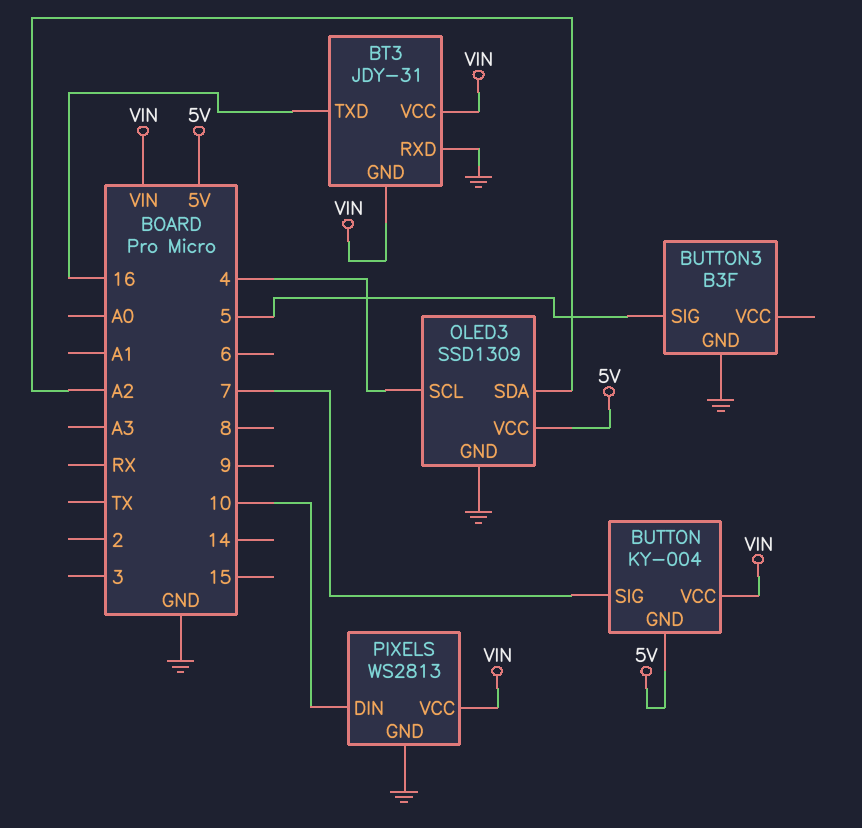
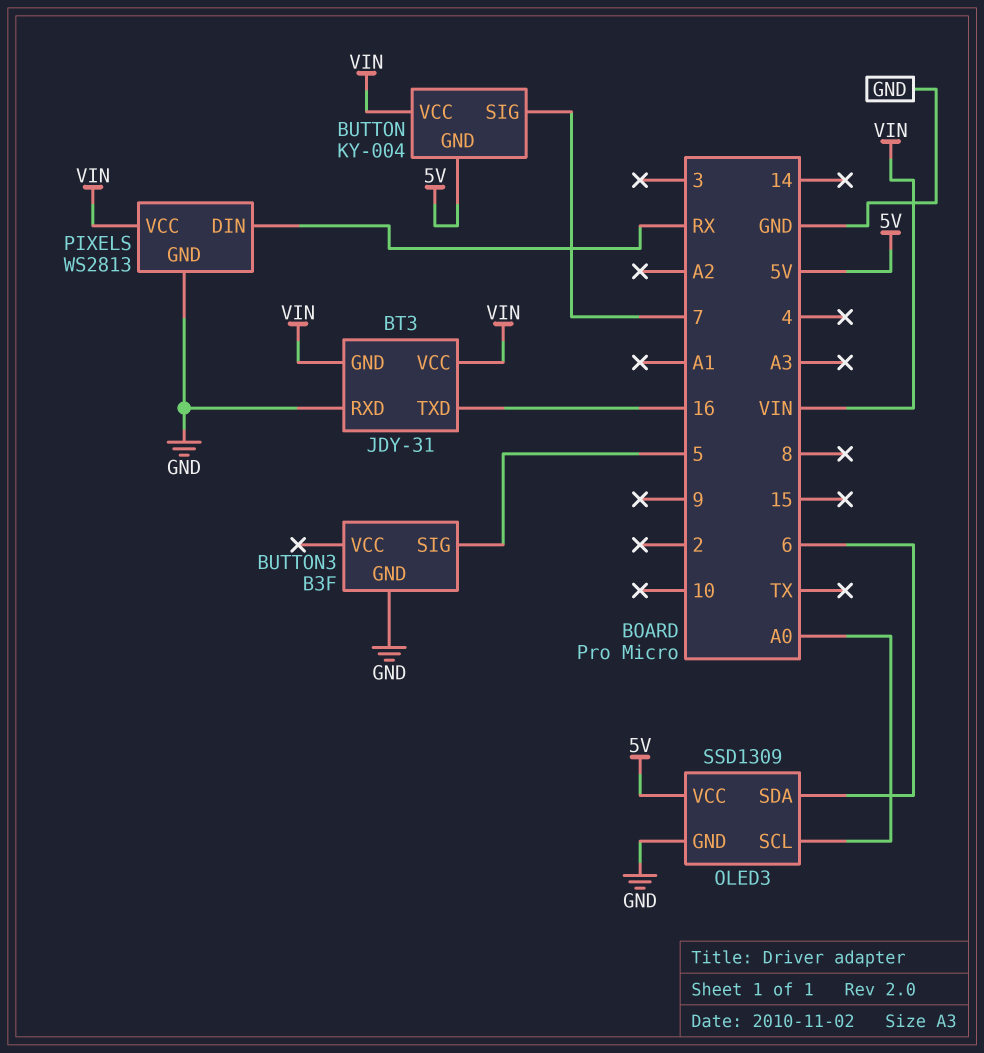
OLED3 pin SCL: 4 -> A0
OLED3 pin SDA: A2 -> 6
PIXELS pin DIN: 10 -> RX

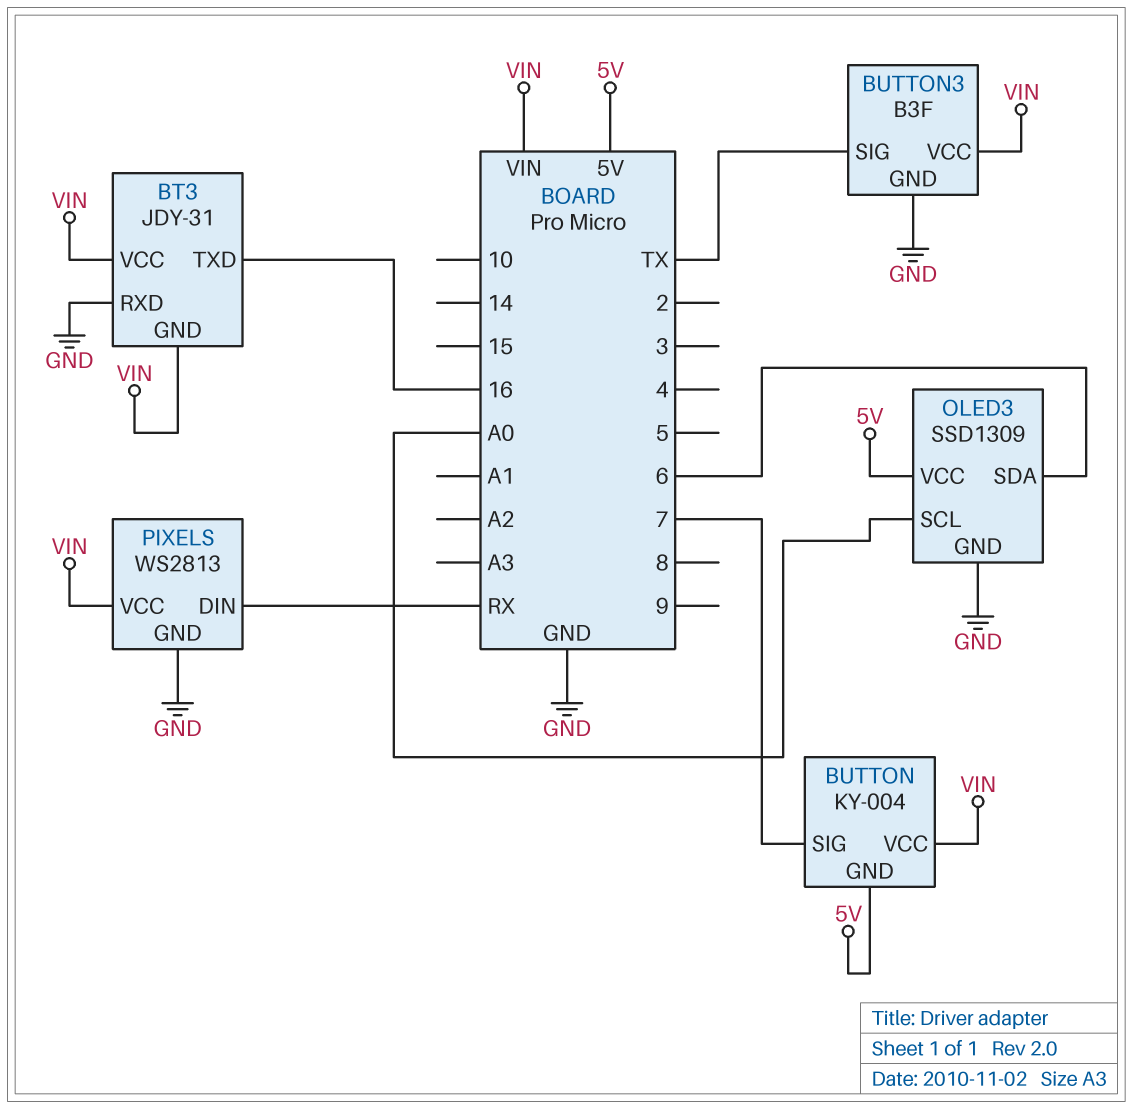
BUTTON3 pin SIG: 5 -> TX
BUTTON3 pin VCC: none -> VIN

